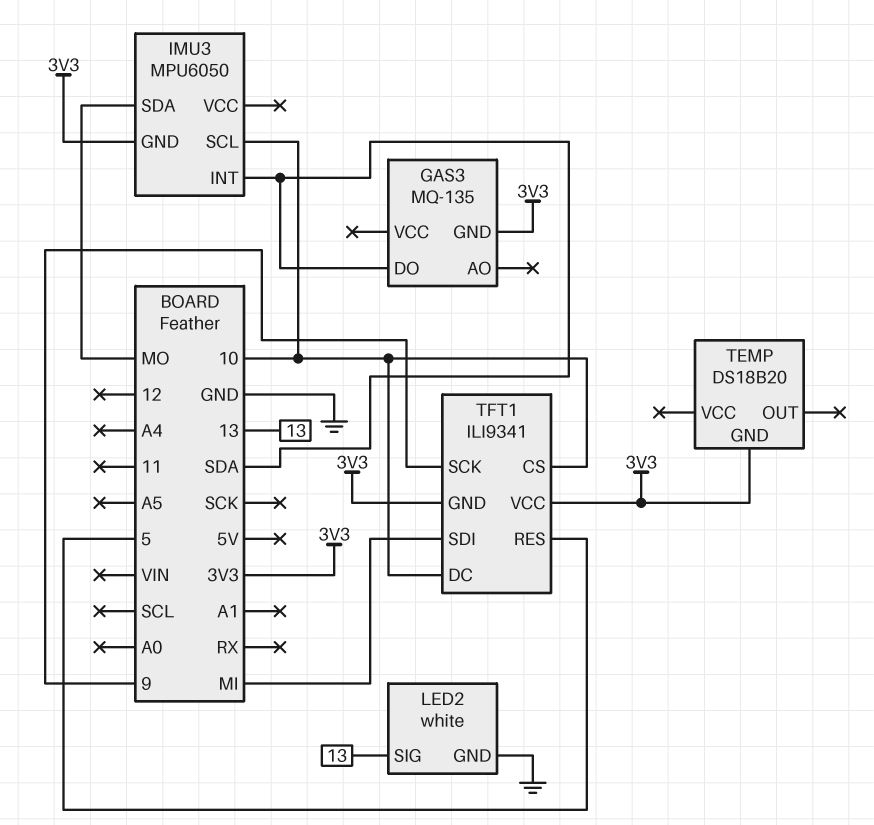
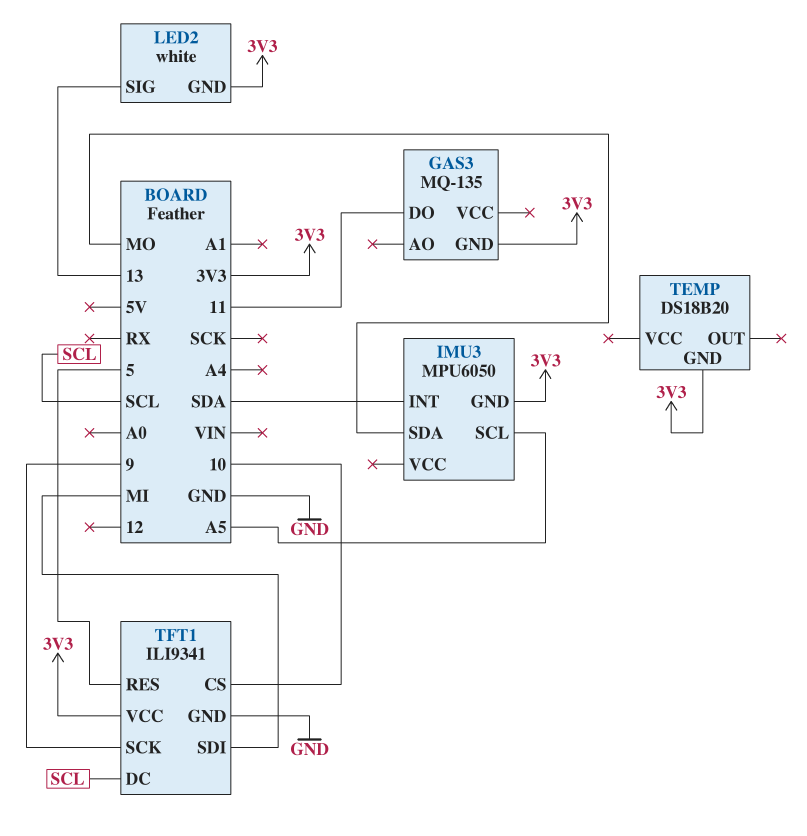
GAS3 pin DO: SDA -> 11
IMU3 pin SCL: 10 -> A5
LED2 pin GND: GND -> 3V3
TFT1 pin DC: 10 -> SCL
TFT1 pin GND: 3V3 -> GND

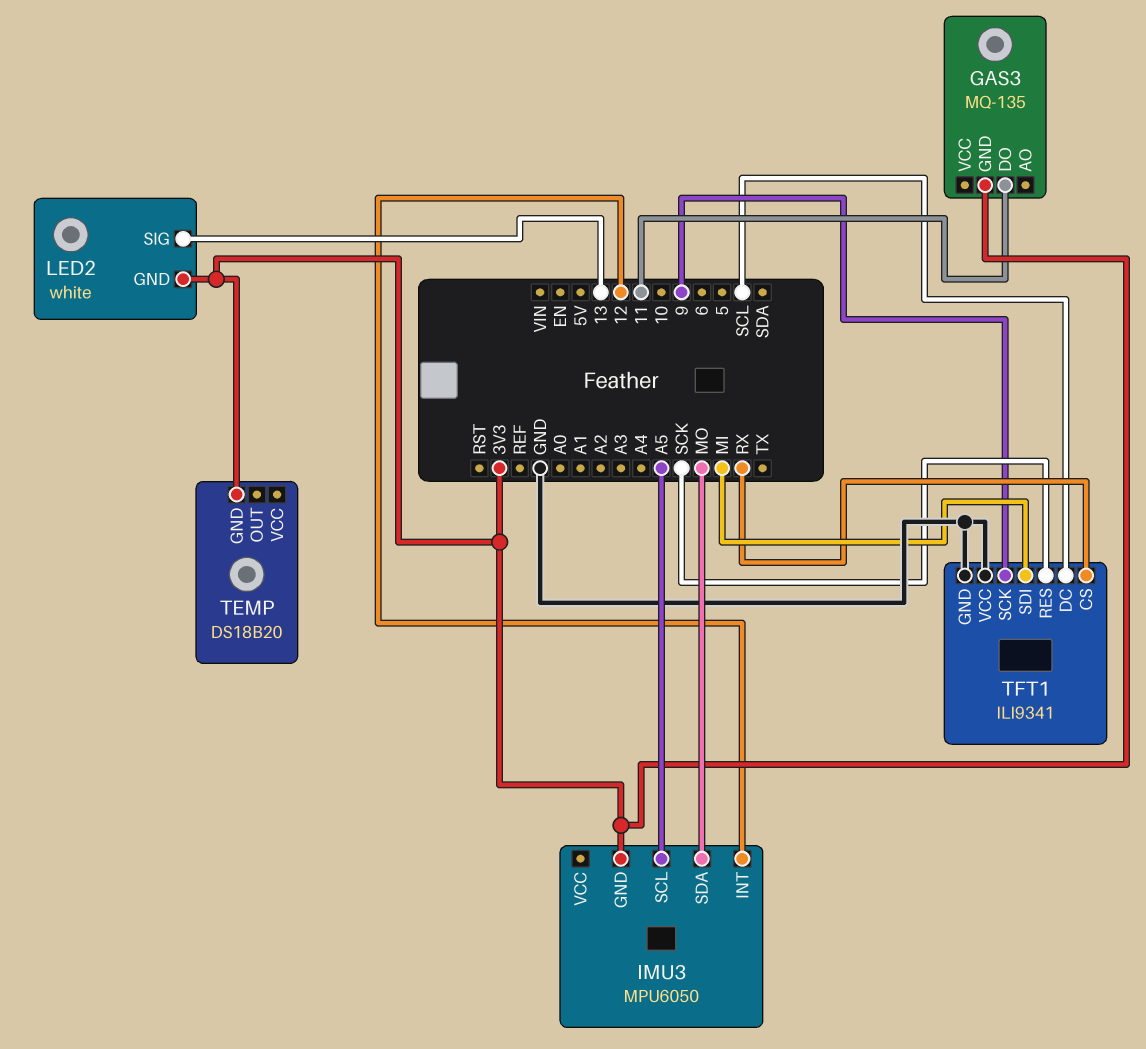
IMU3 pin INT: SDA -> 12
TFT1 pin CS: 10 -> RX
TFT1 pin RES: 5 -> SCK
TFT1 pin VCC: 3V3 -> GND

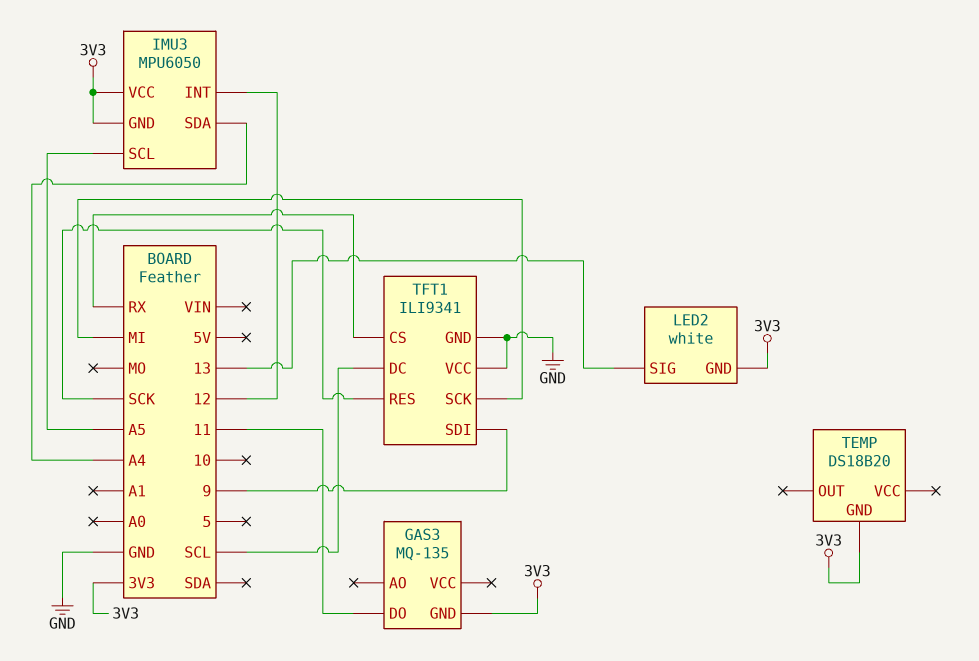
IMU3 pin SDA: MO -> A4
IMU3 pin VCC: none -> 3V3
TFT1 pin SCK: 9 -> MI
TFT1 pin SDI: MI -> 9

